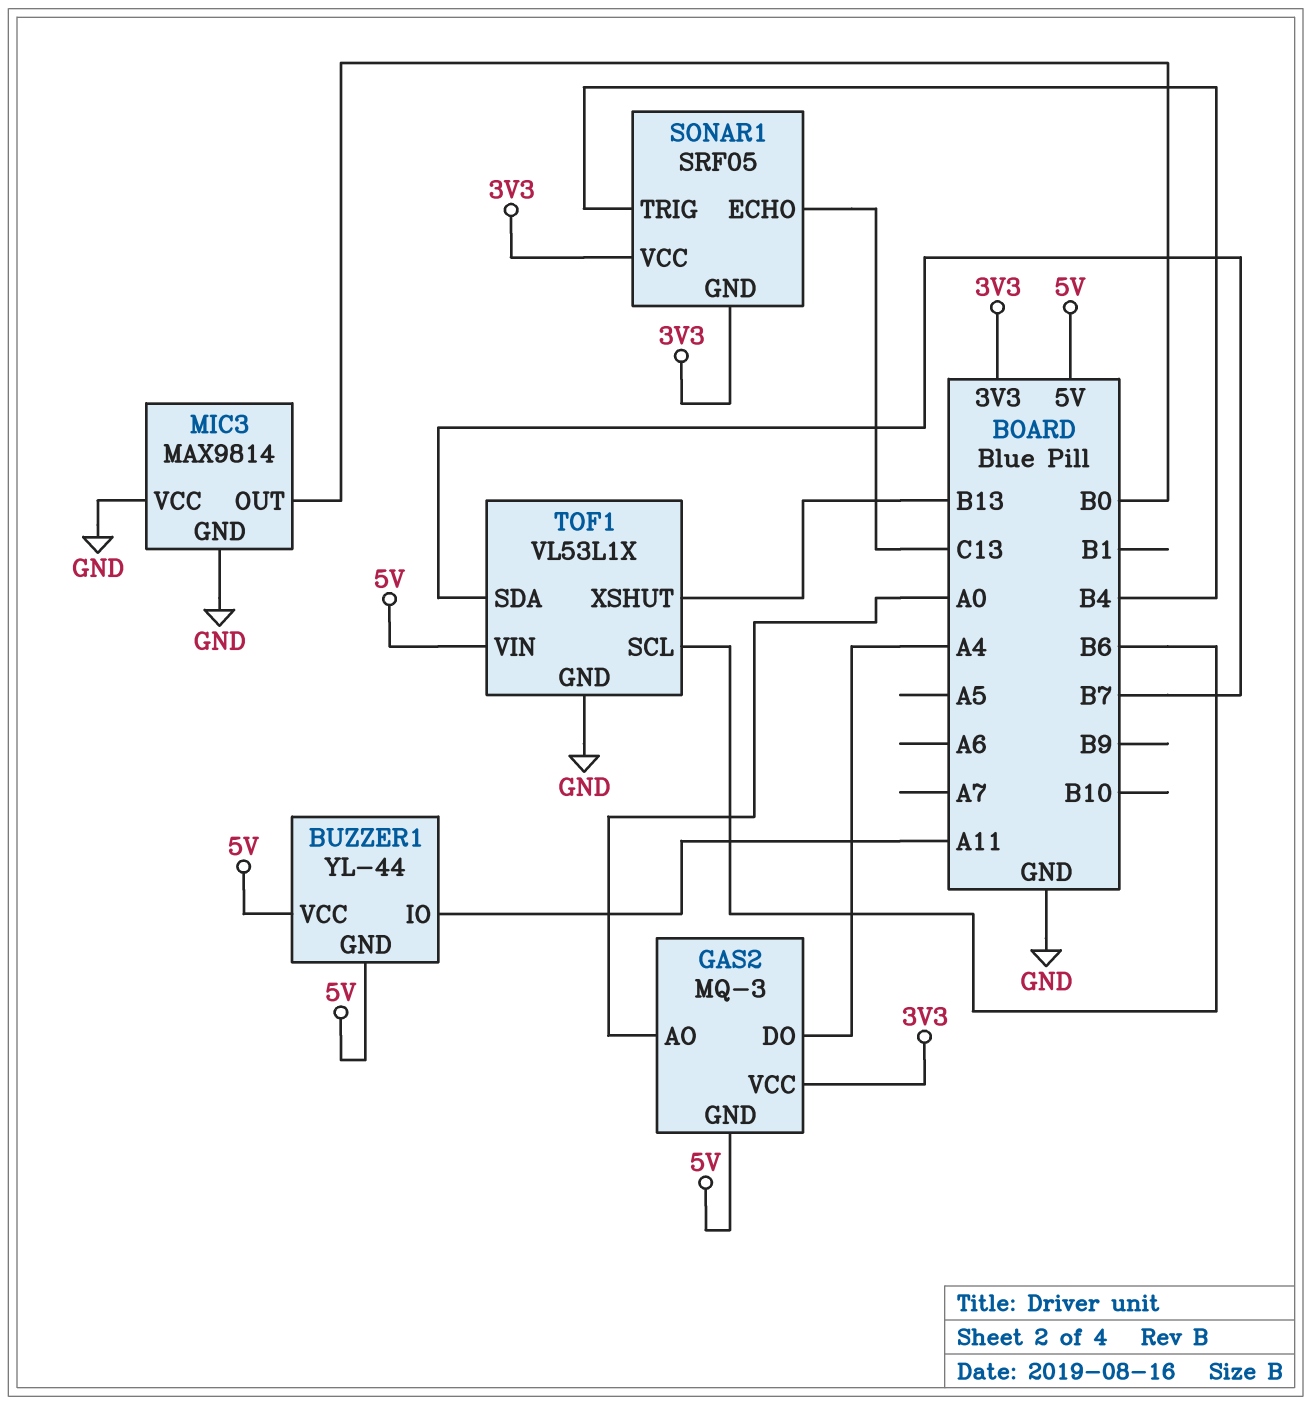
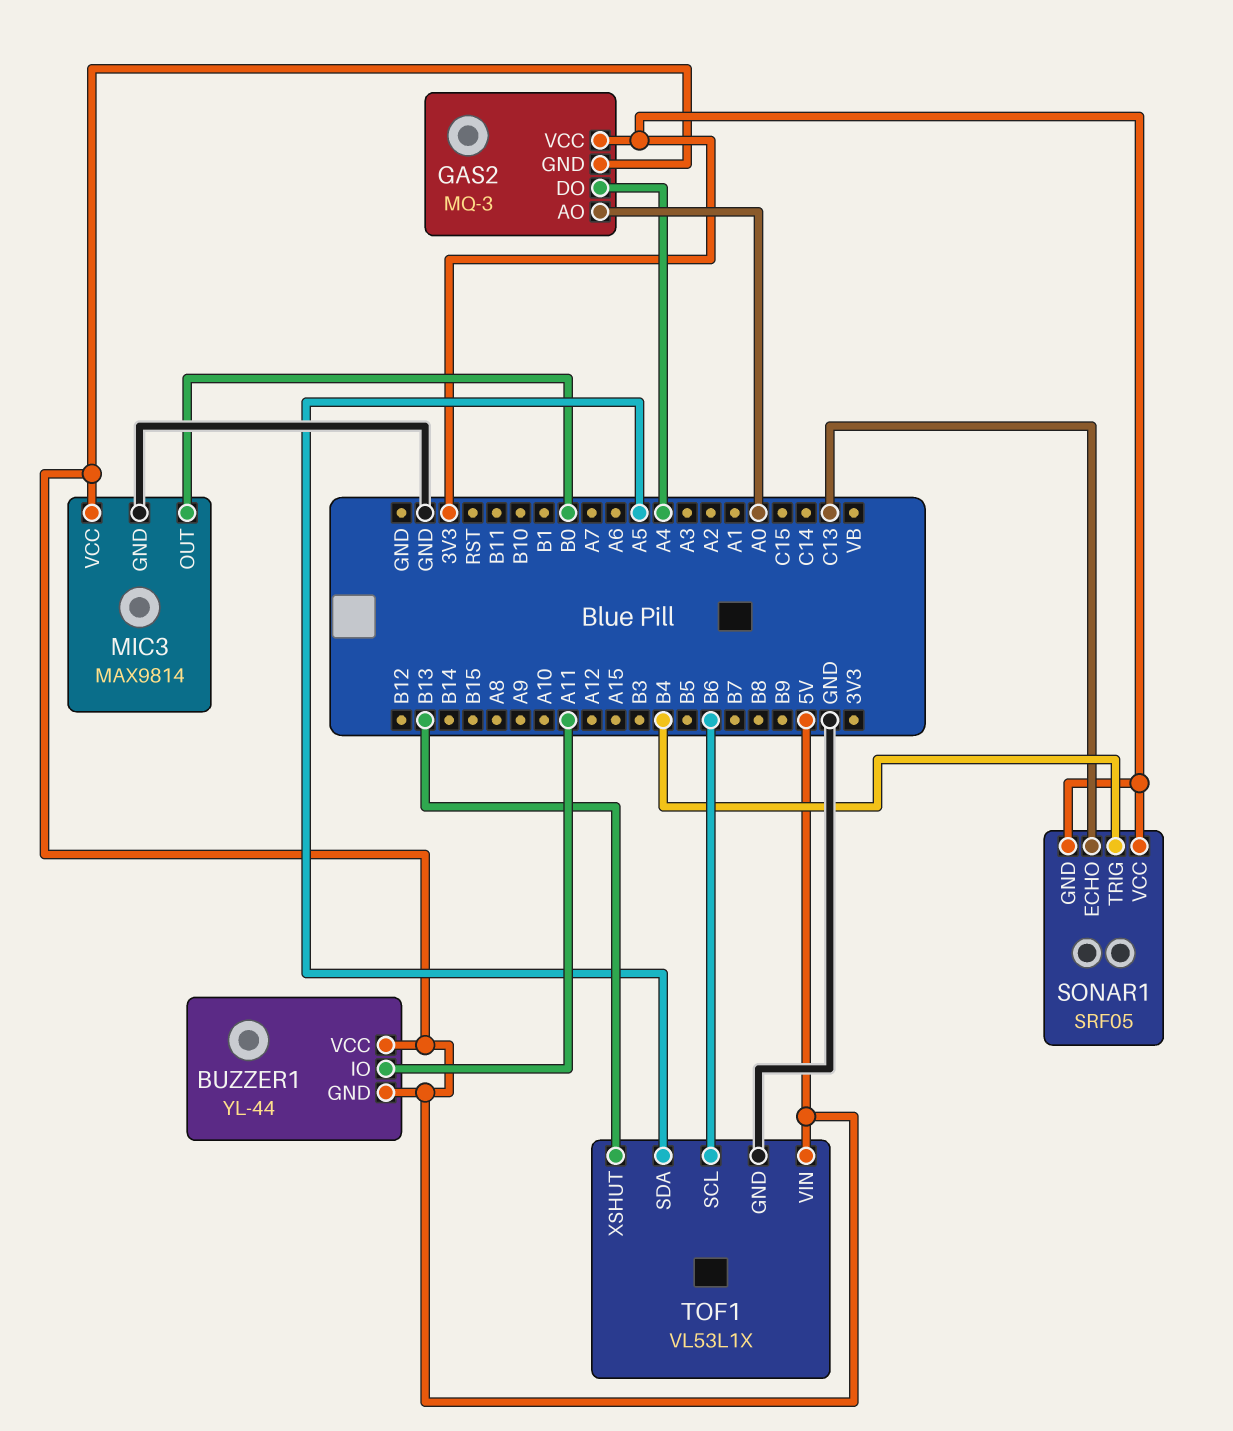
MIC3 pin VCC: GND -> 5V
TOF1 pin SDA: B7 -> A5

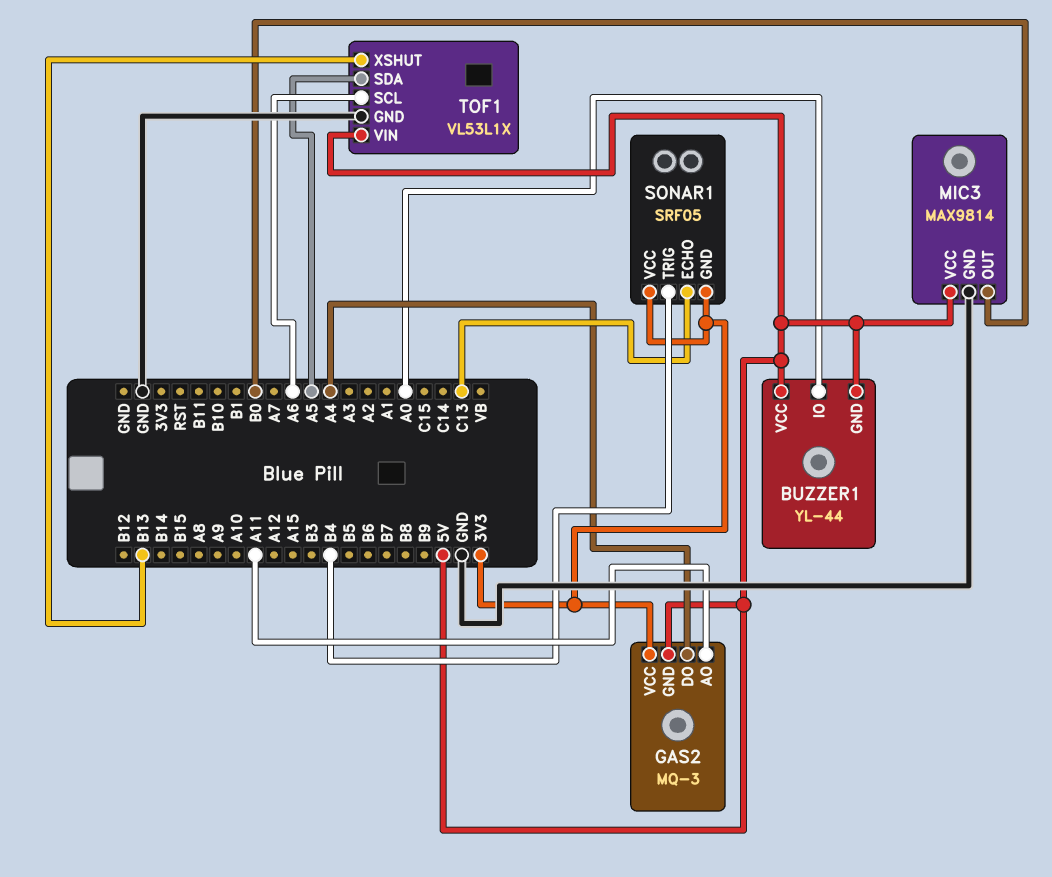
BUZZER1 pin IO: A11 -> A0
GAS2 pin AO: A0 -> A11
TOF1 pin SCL: B6 -> A6

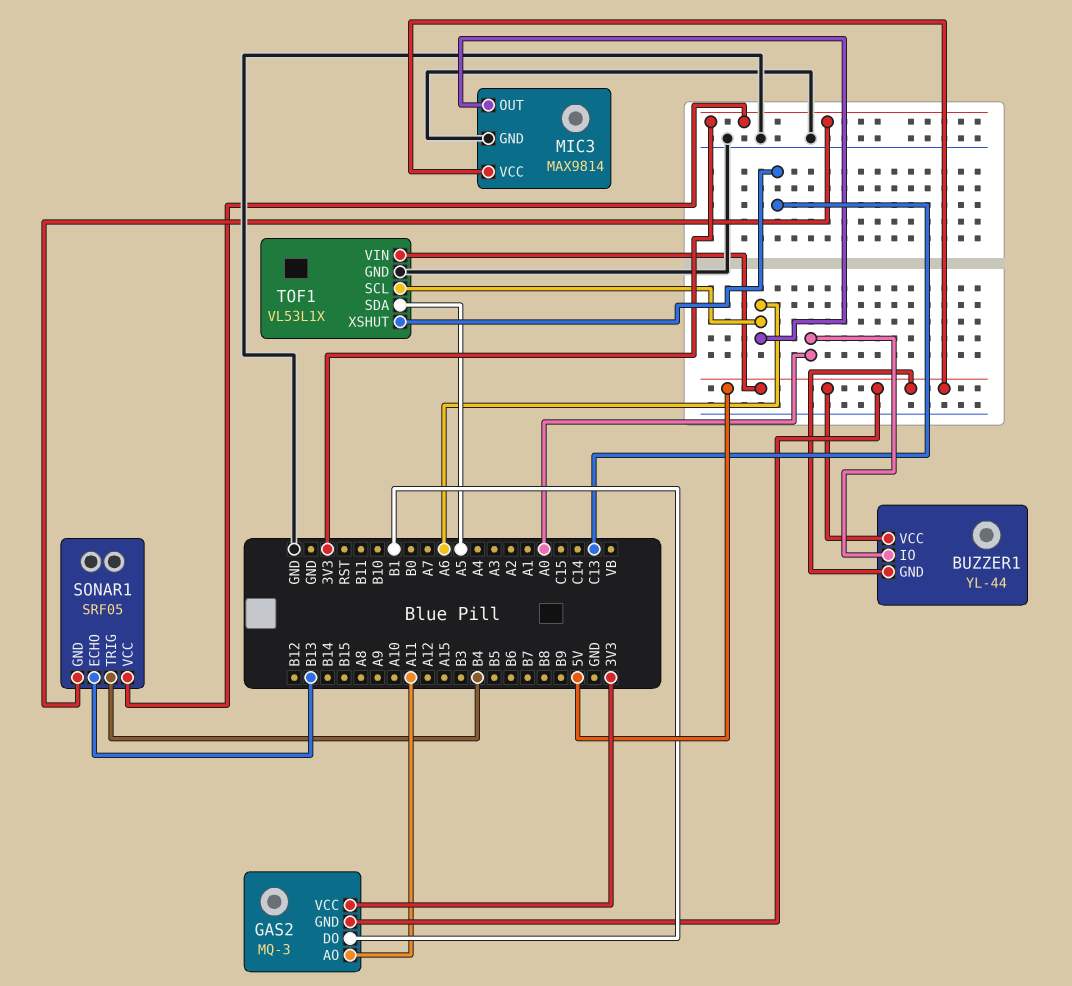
GAS2 pin DO: A4 -> B1
MIC3 pin OUT: B0 -> A6
SONAR1 pin ECHO: C13 -> B13
TOF1 pin XSHUT: B13 -> C13

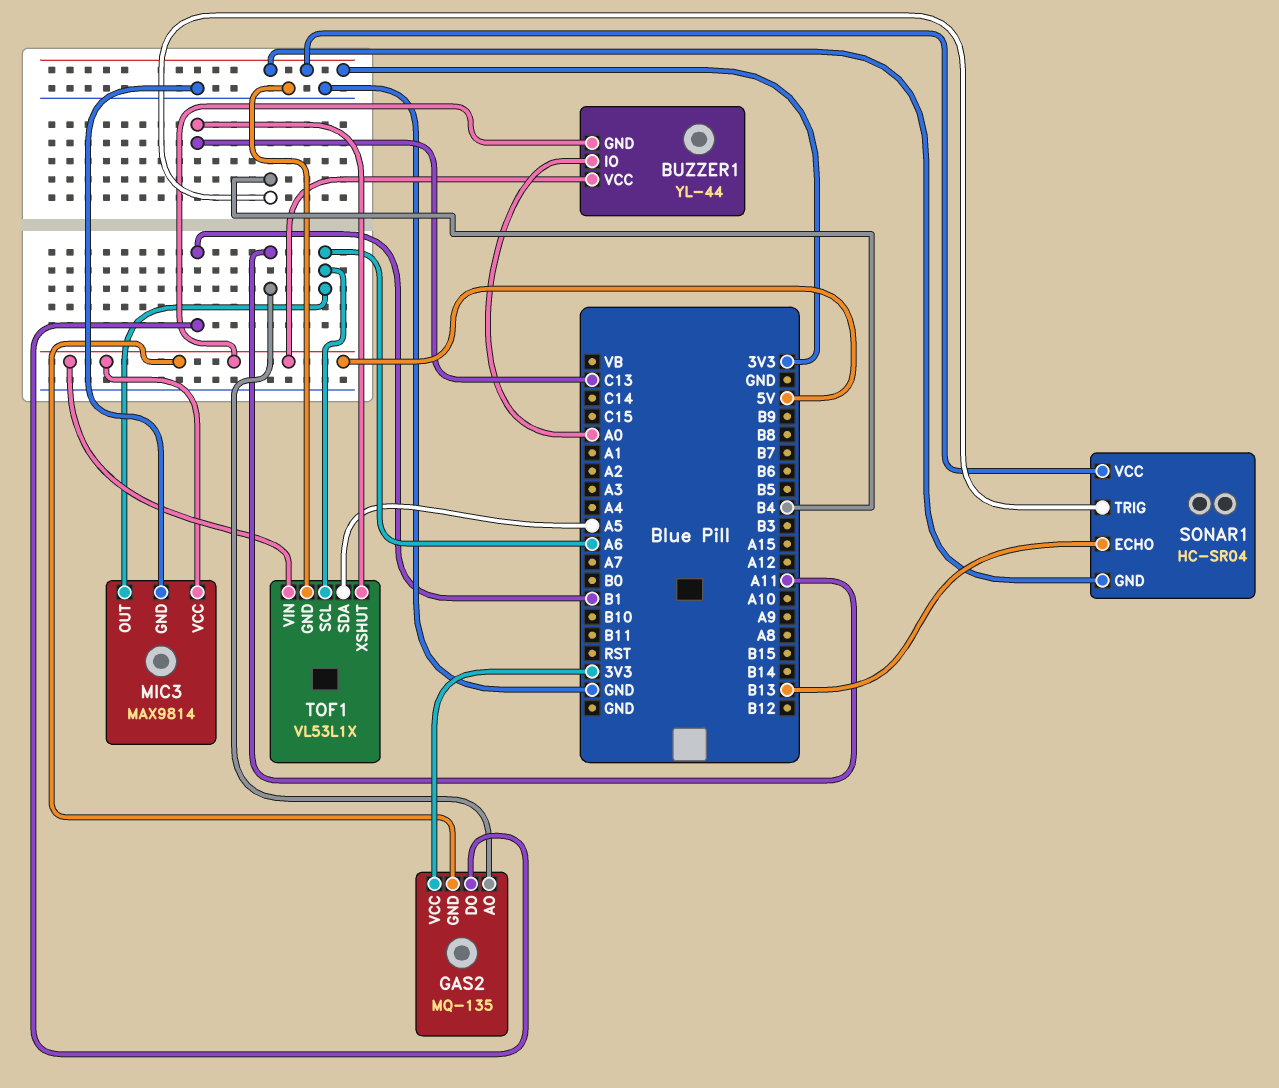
GAS2: MQ-3 -> MQ-135
SONAR1: SRF05 -> HC-SR04

